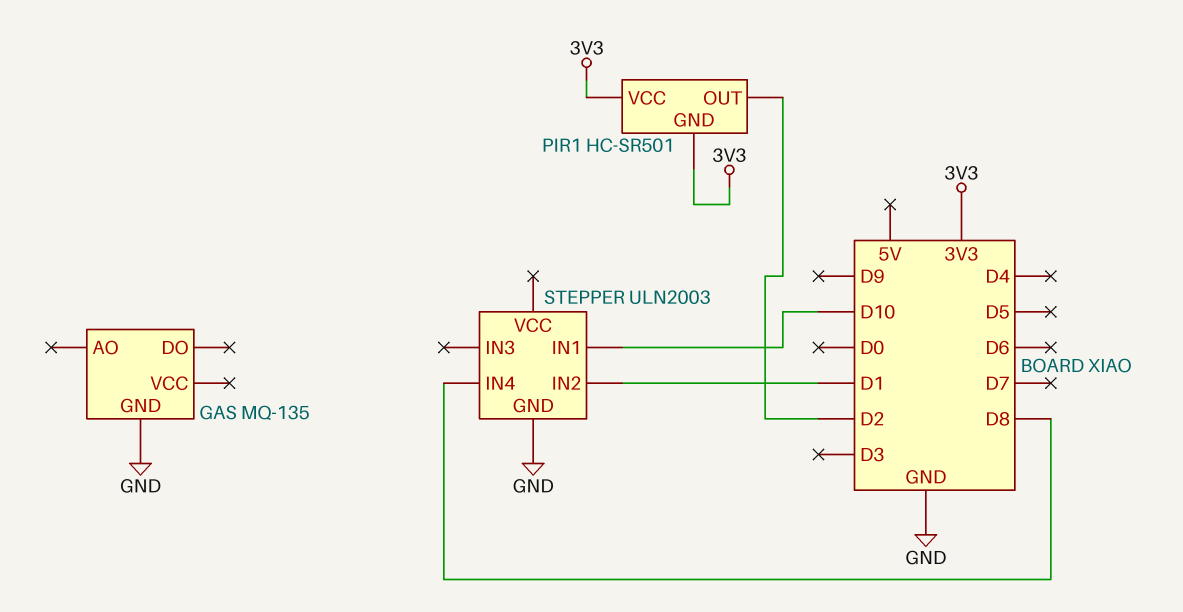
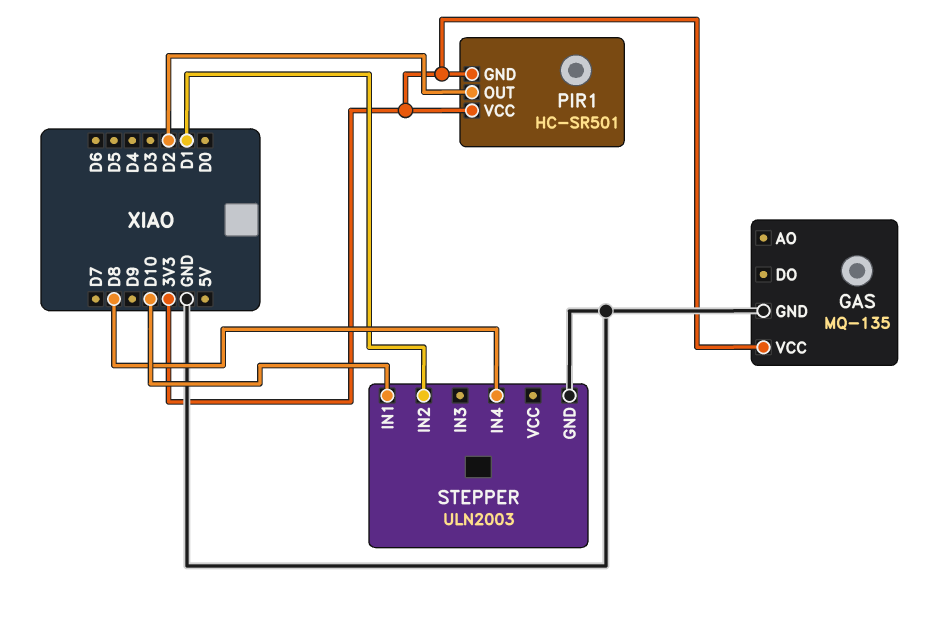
GAS pin VCC: none -> 3V3

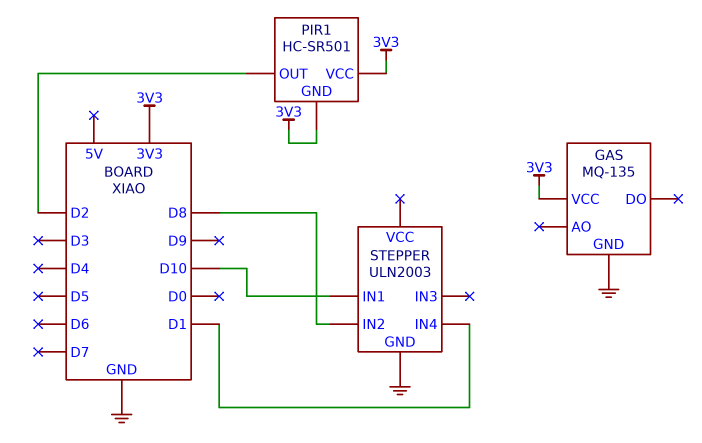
STEPPER pin IN2: D1 -> D8
STEPPER pin IN4: D8 -> D1

